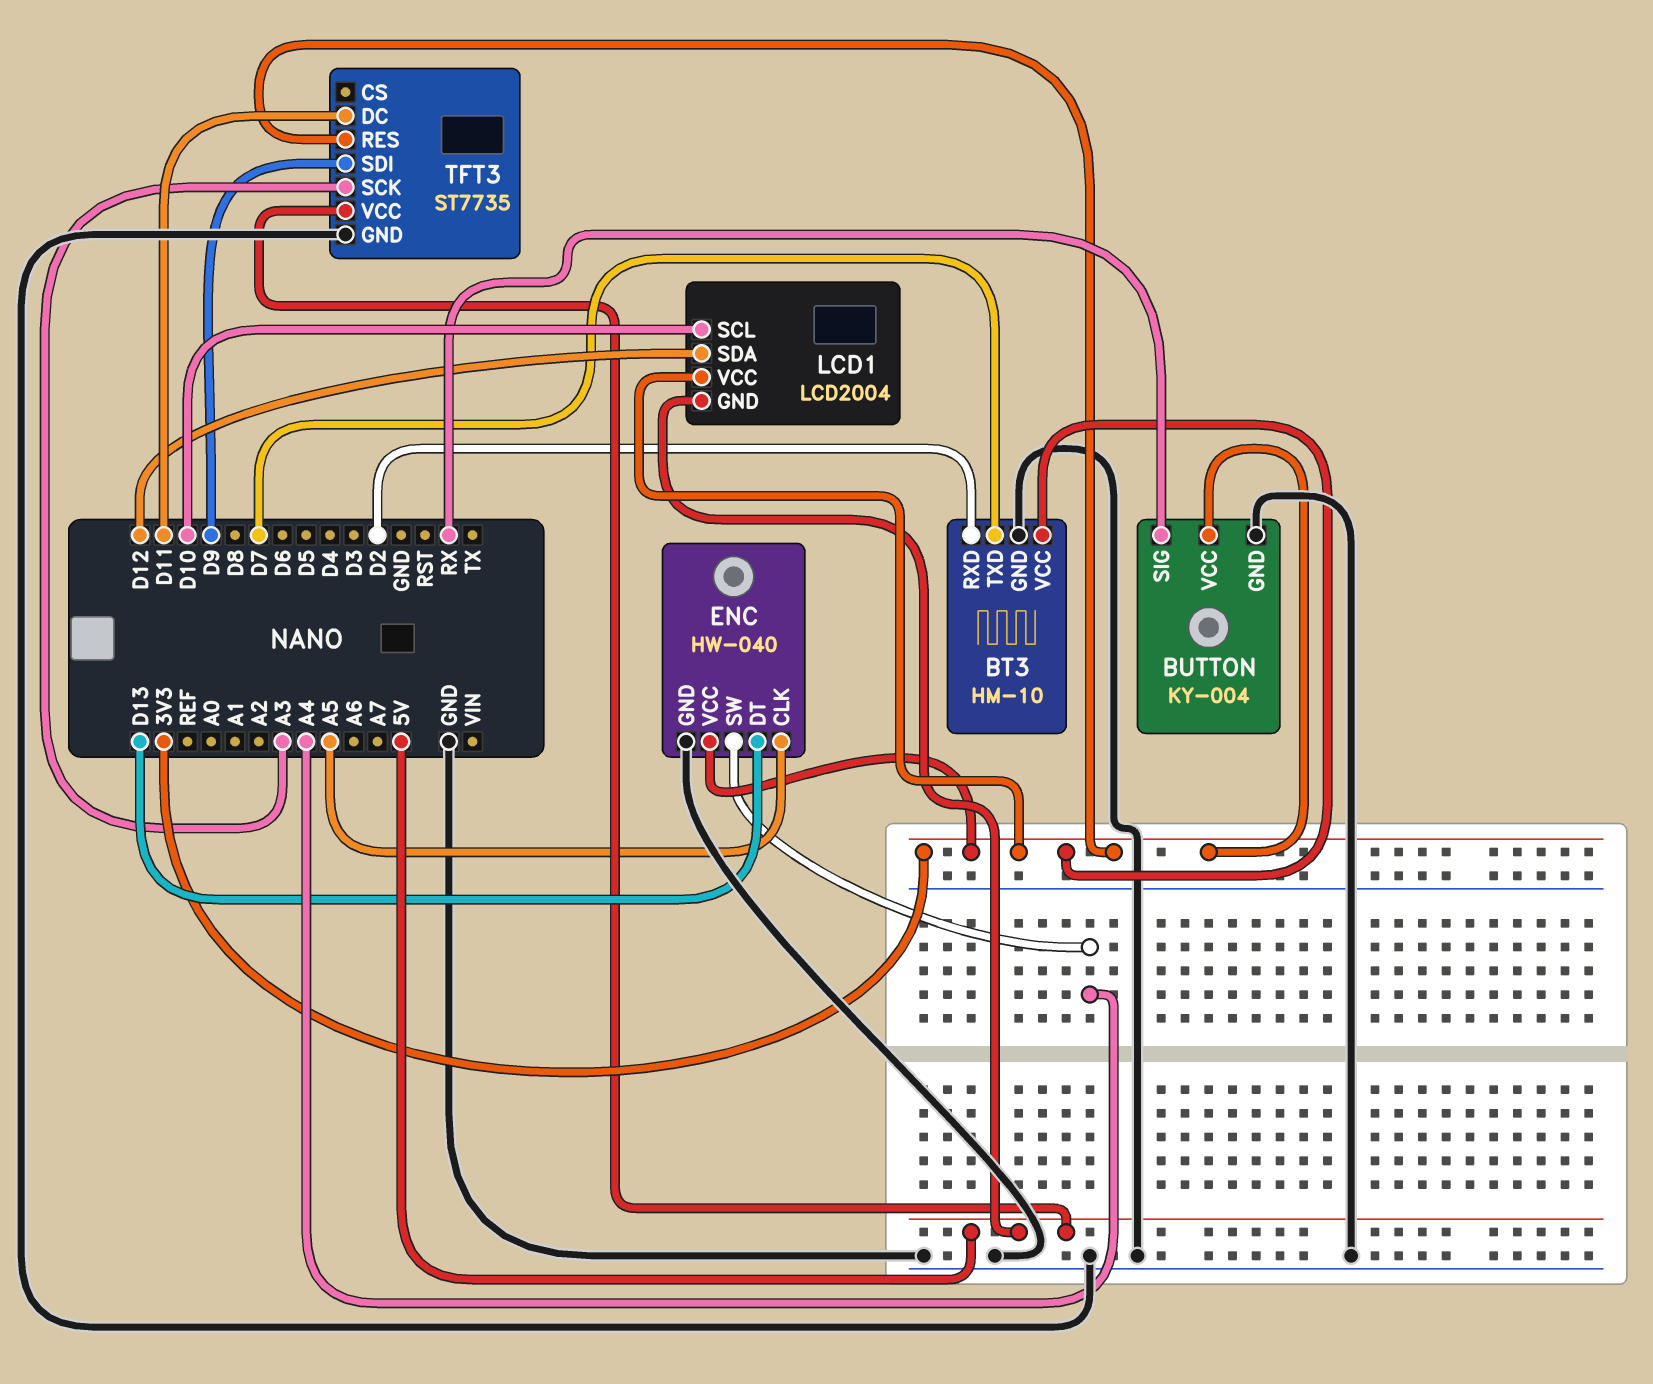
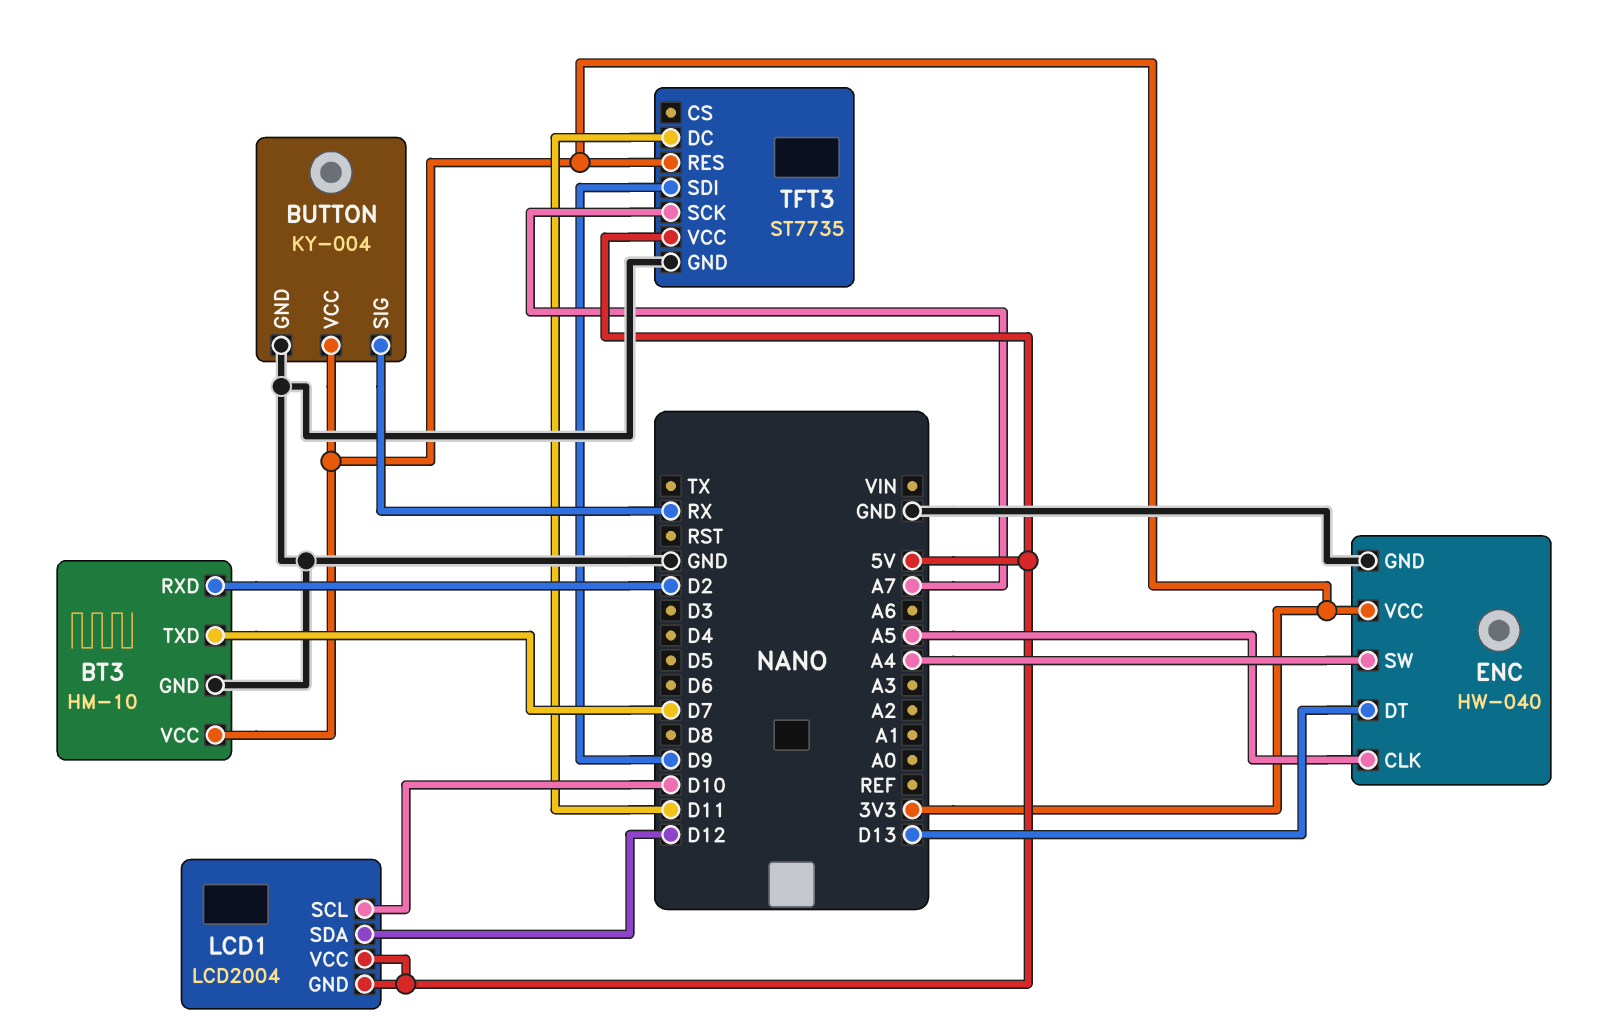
LCD1 pin VCC: 3V3 -> 5V
TFT3 pin SCK: A3 -> A7

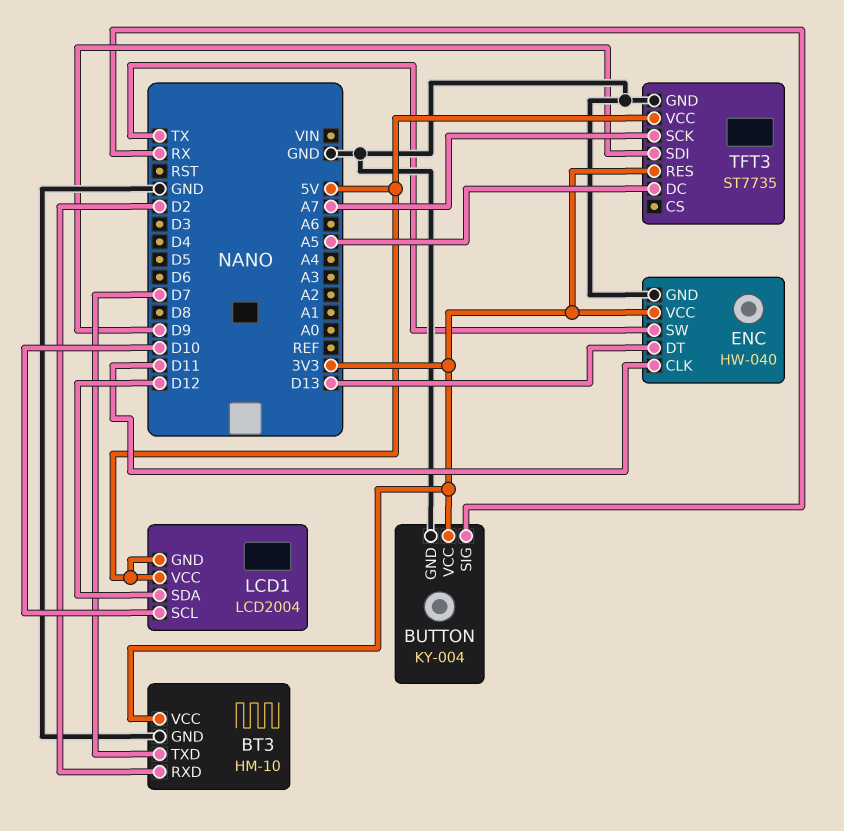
ENC pin CLK: A5 -> D11
ENC pin SW: A4 -> TX
TFT3 pin DC: D11 -> A5

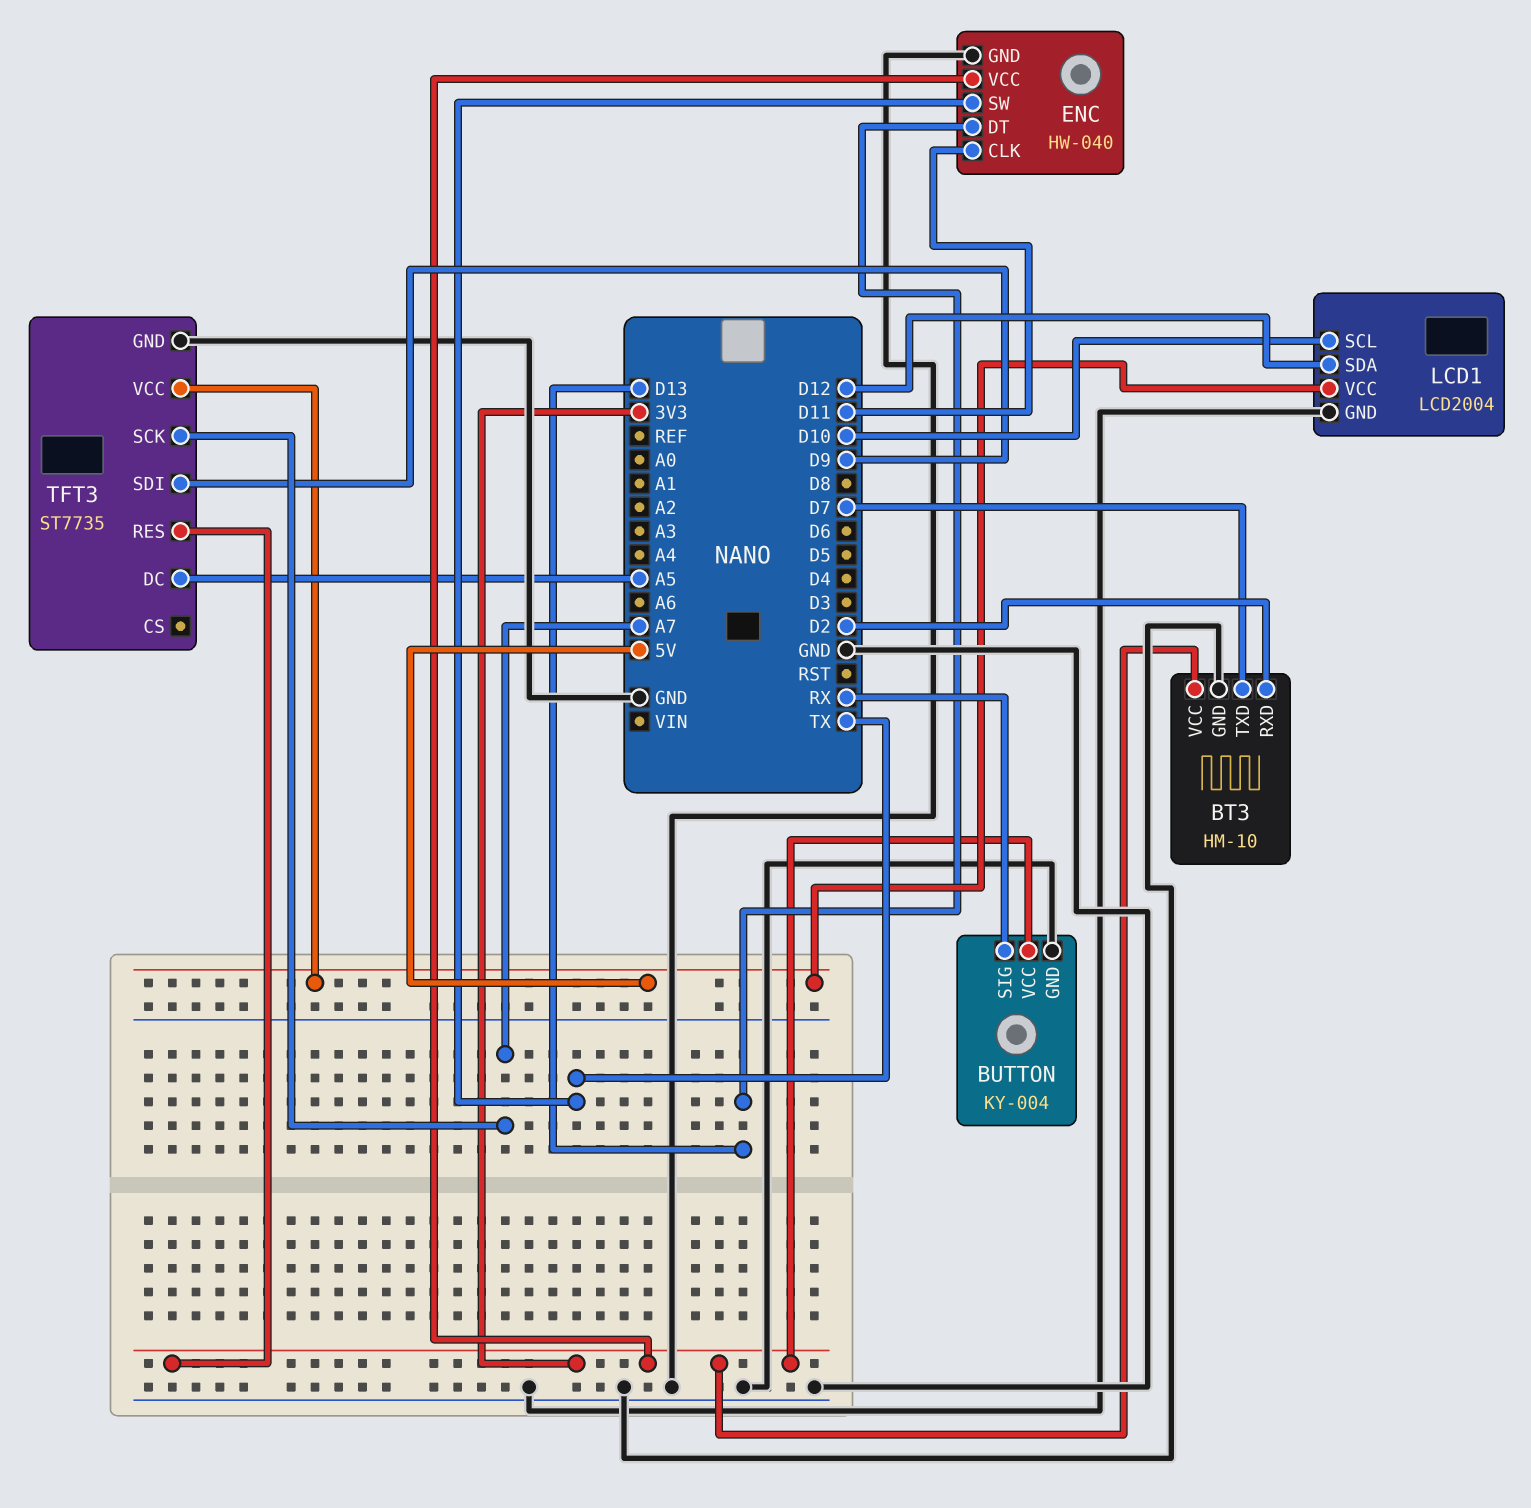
LCD1 pin GND: 5V -> GND

